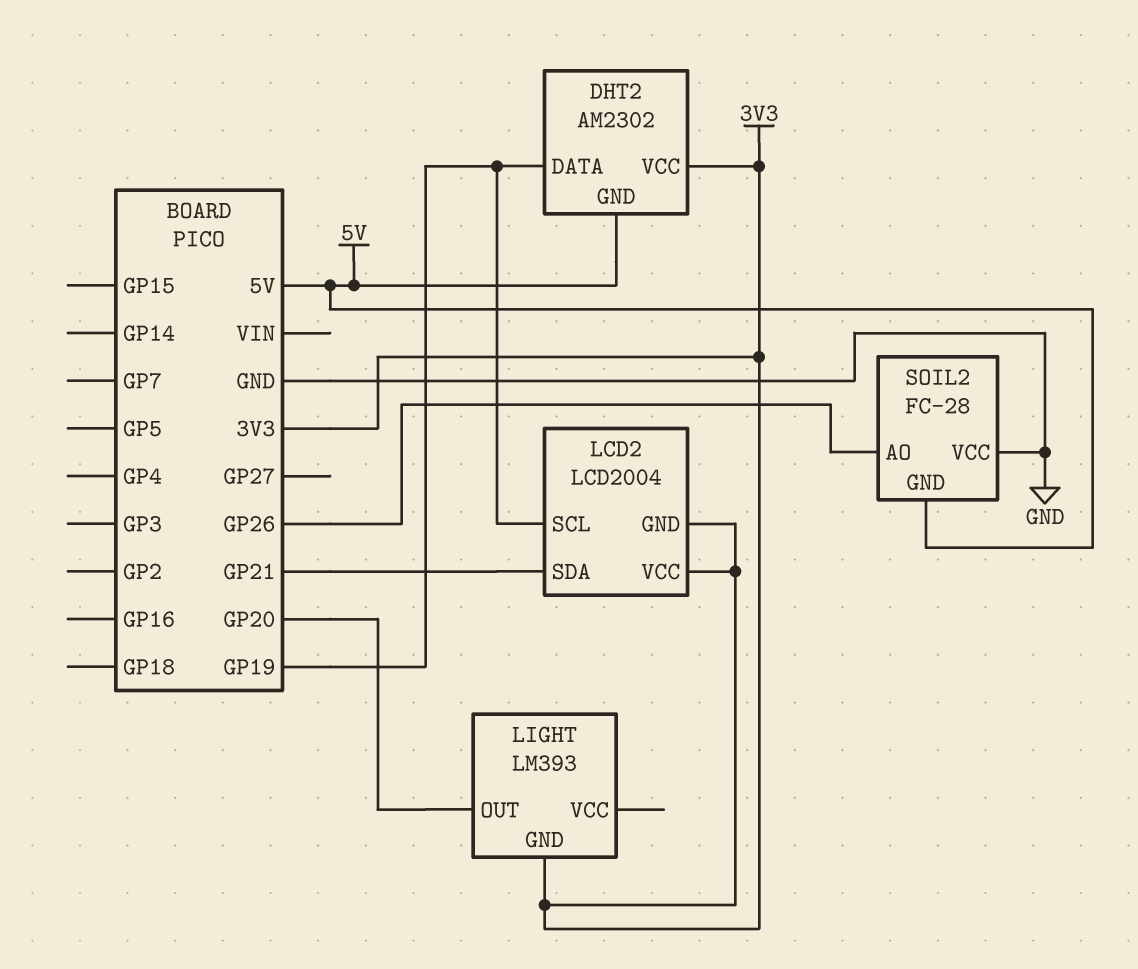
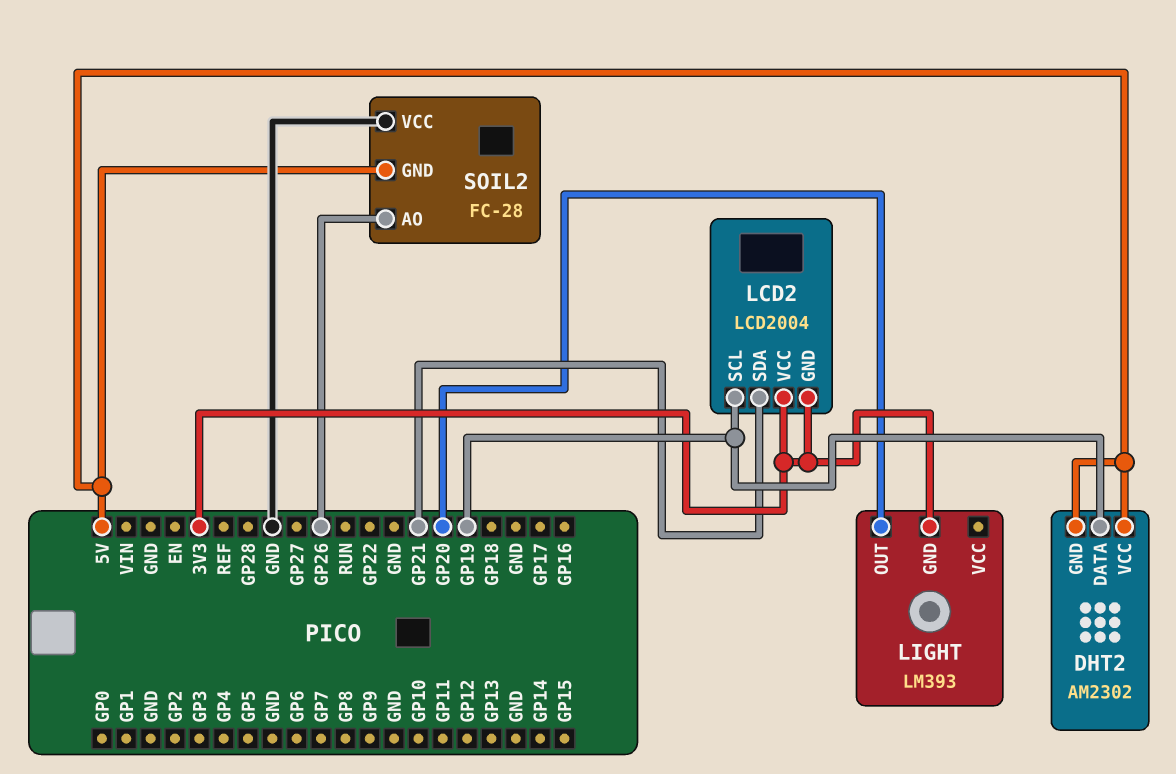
DHT2 pin VCC: 3V3 -> 5V

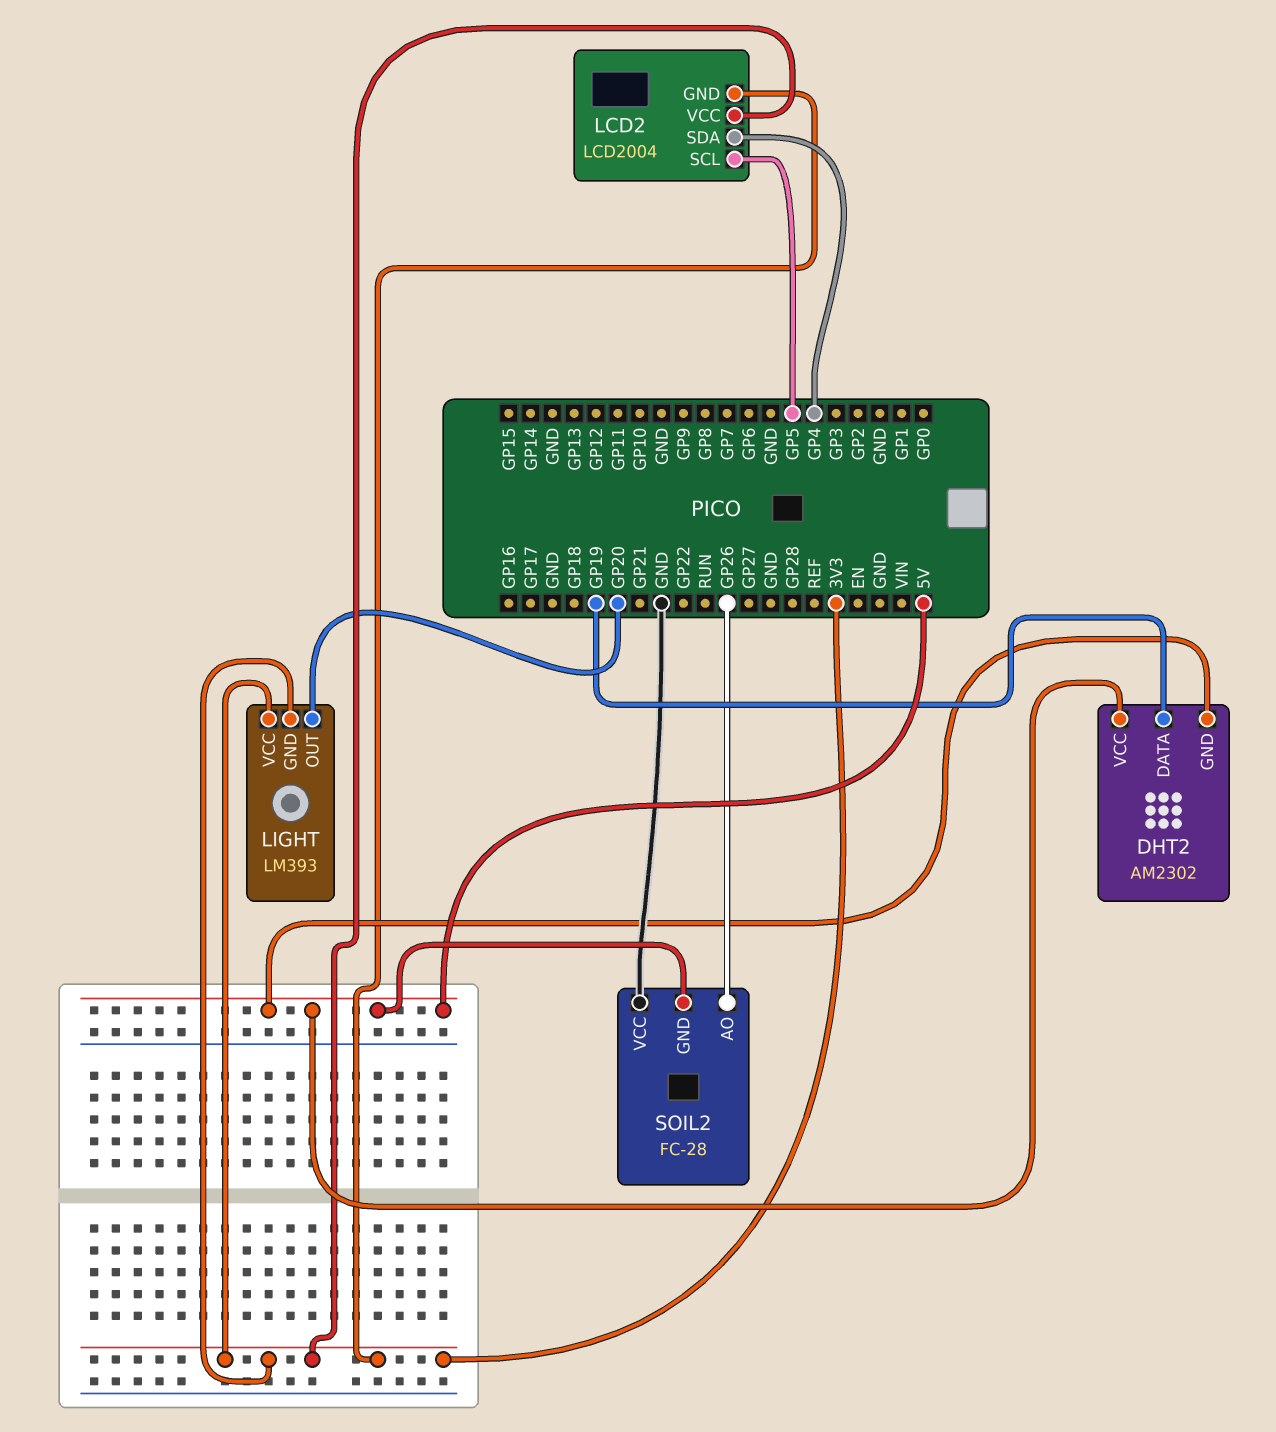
LCD2 pin SCL: GP19 -> GP5
LCD2 pin SDA: GP21 -> GP4
LIGHT pin VCC: none -> 3V3

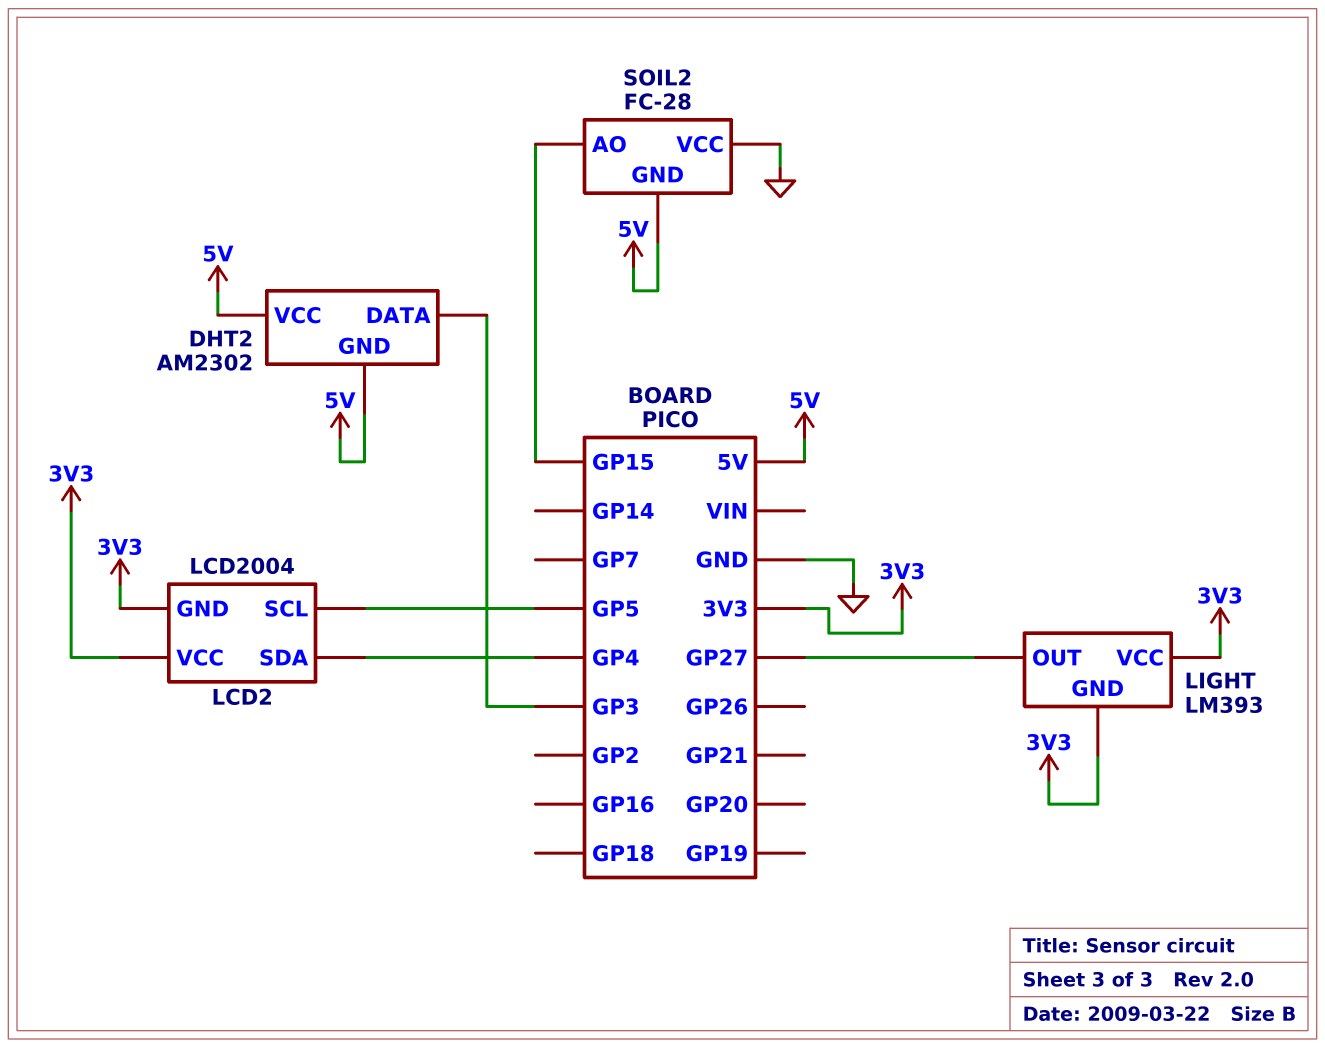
DHT2 pin DATA: GP19 -> GP3
LIGHT pin OUT: GP20 -> GP27
SOIL2 pin AO: GP26 -> GP15

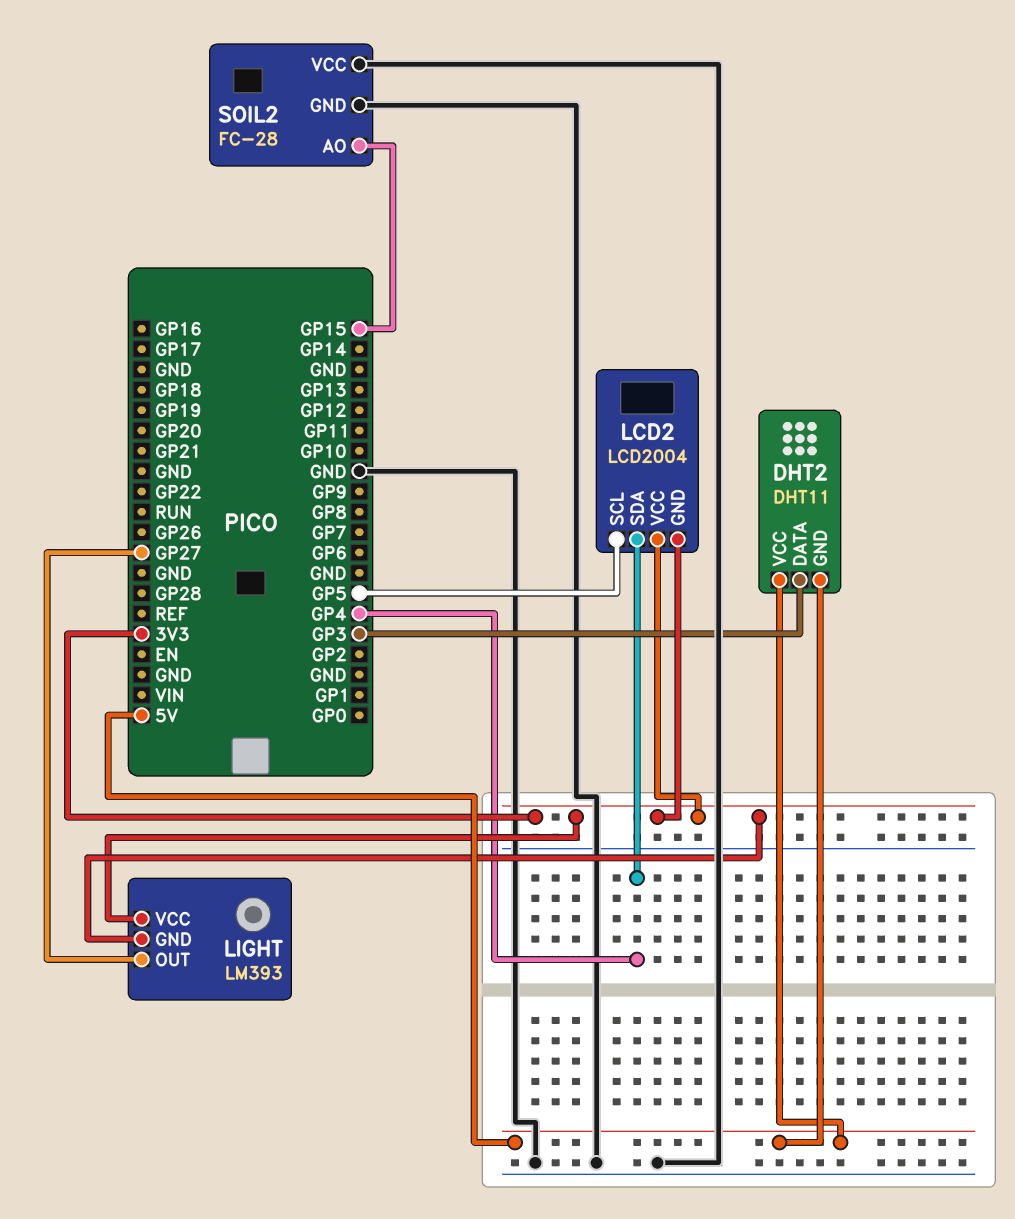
DHT2: AM2302 -> DHT11
SOIL2 pin GND: 5V -> GND

